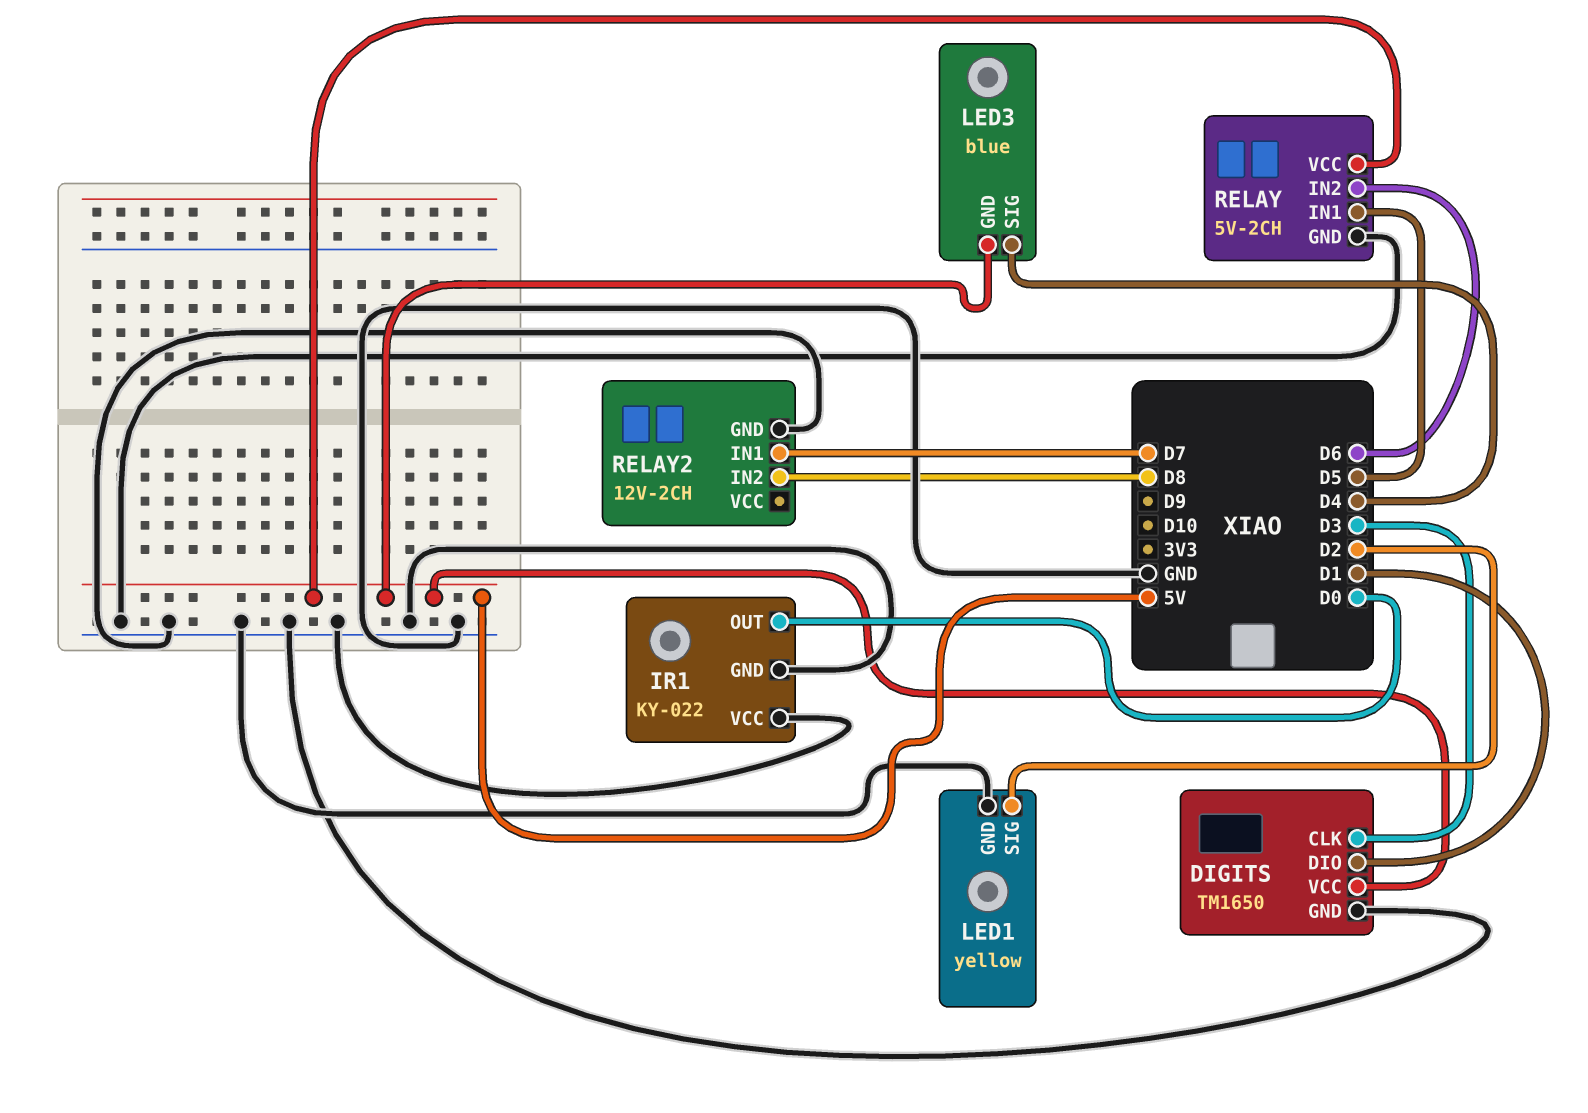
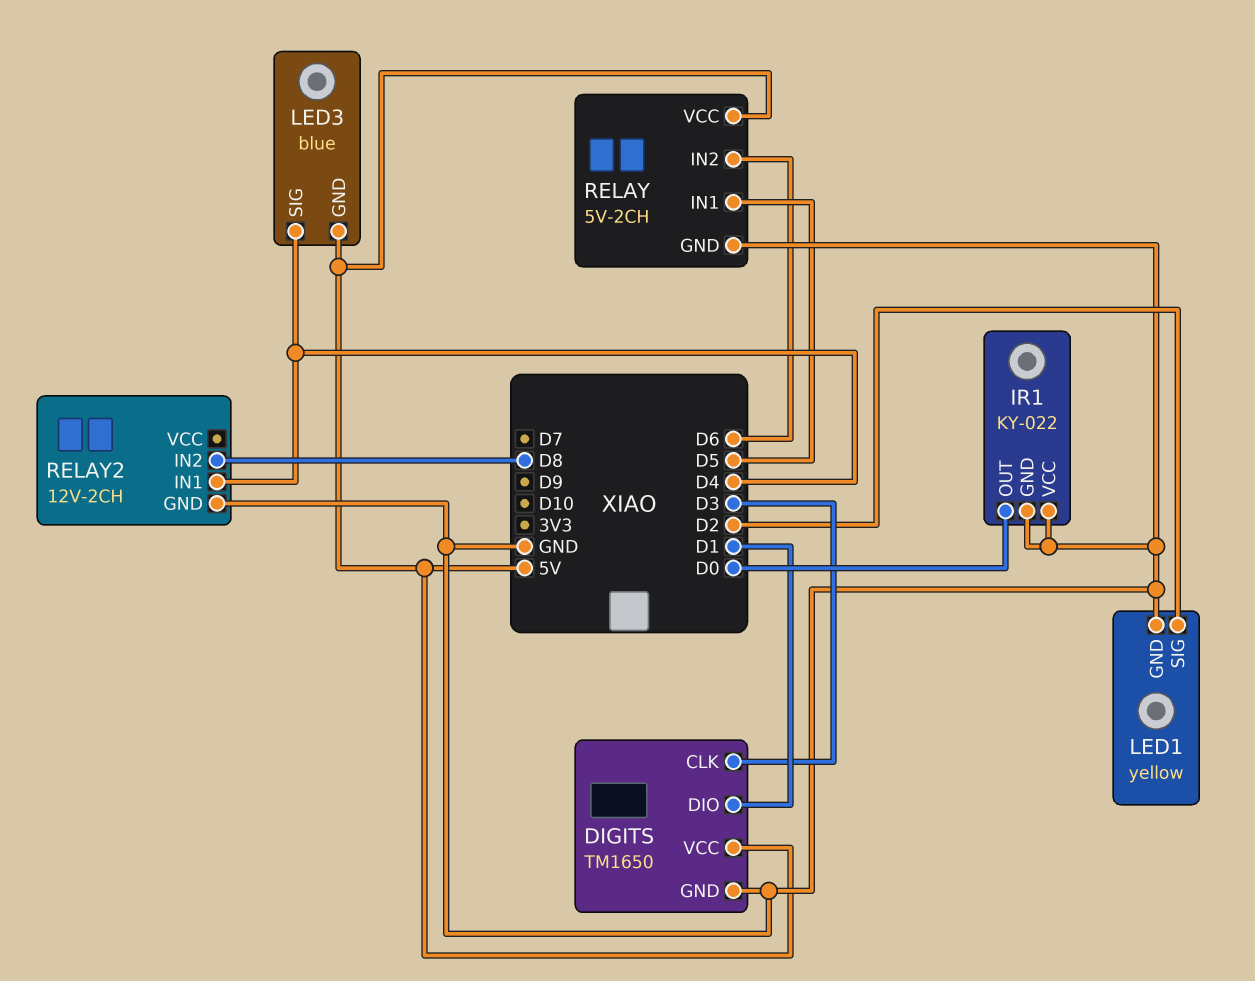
RELAY2 pin IN1: D7 -> D4

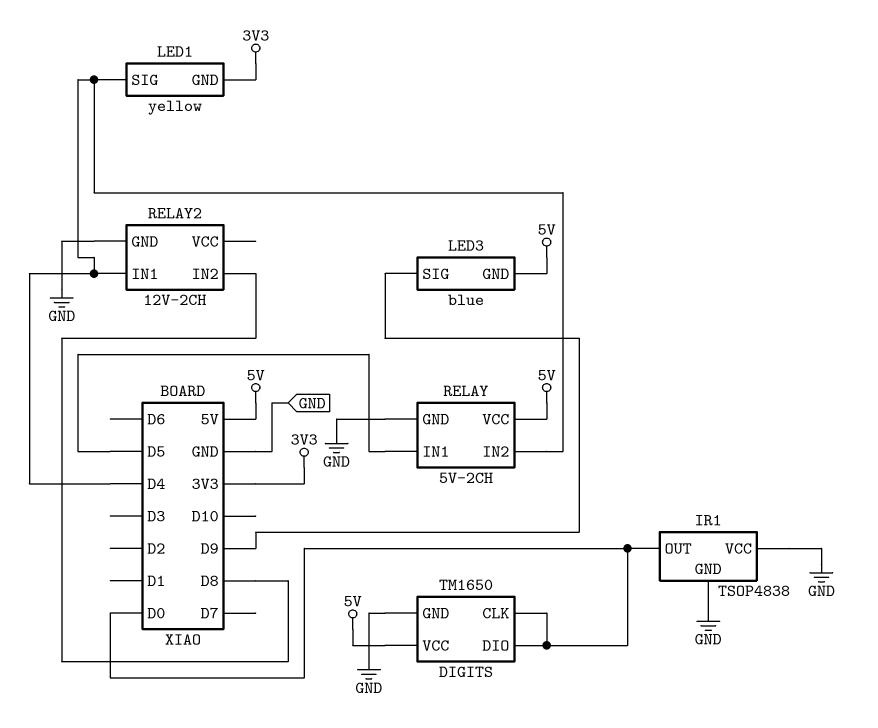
DIGITS pin CLK: D3 -> D0
DIGITS pin DIO: D1 -> D0
IR1: KY-022 -> TSOP4838
LED1 pin GND: GND -> 3V3
LED1 pin SIG: D2 -> D4
LED3 pin SIG: D4 -> D9
RELAY pin IN2: D6 -> D4

